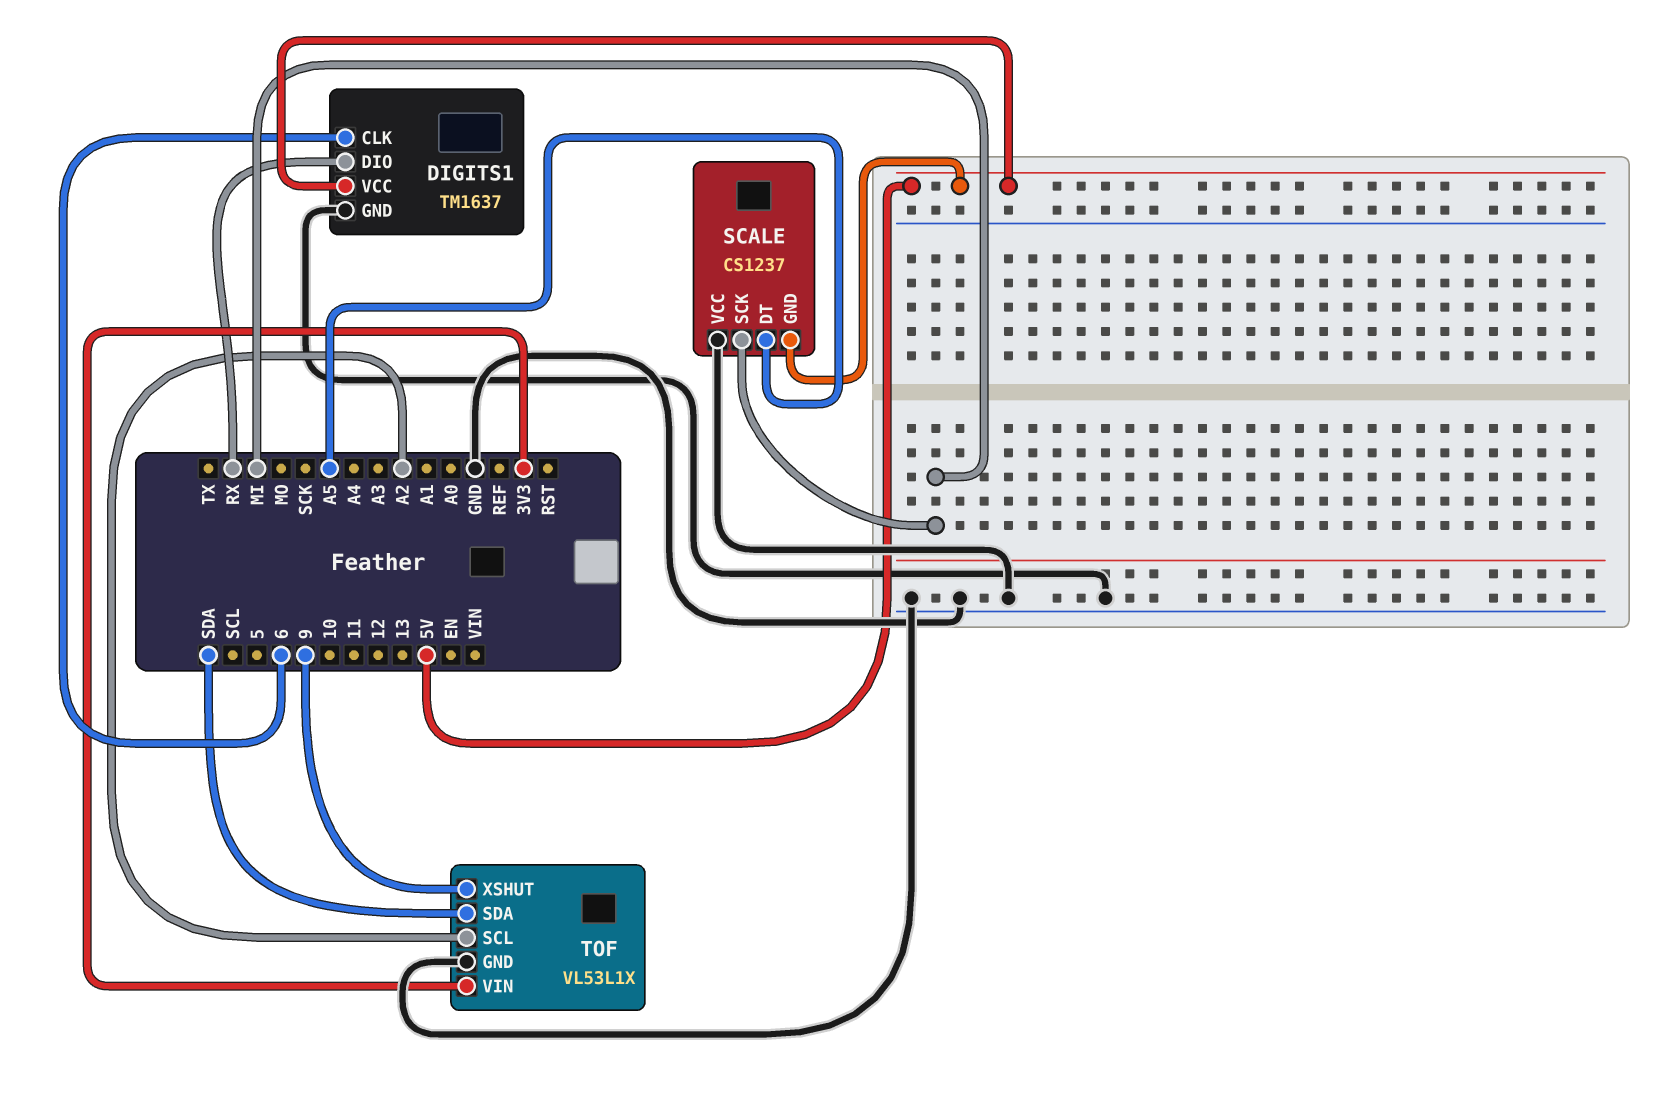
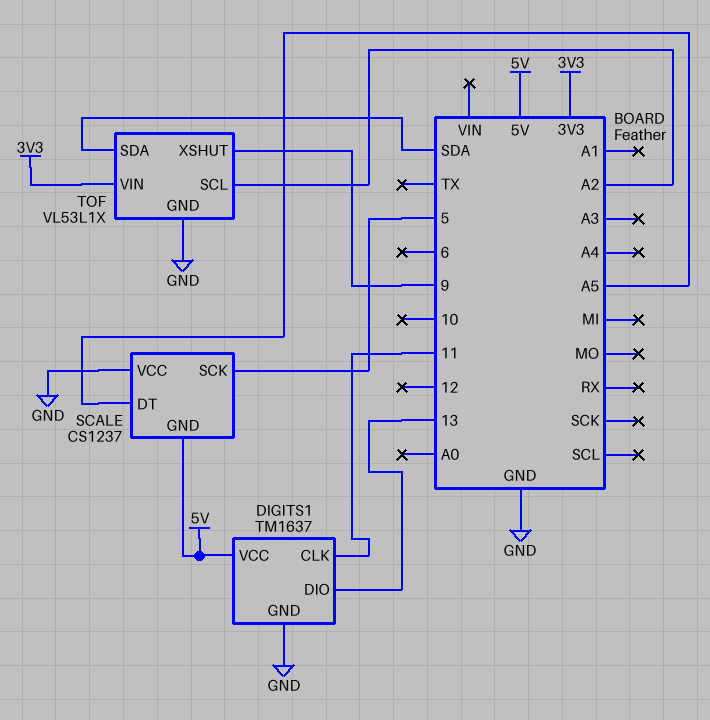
DIGITS1 pin CLK: 6 -> 11
DIGITS1 pin DIO: RX -> 13
SCALE pin SCK: MI -> 5

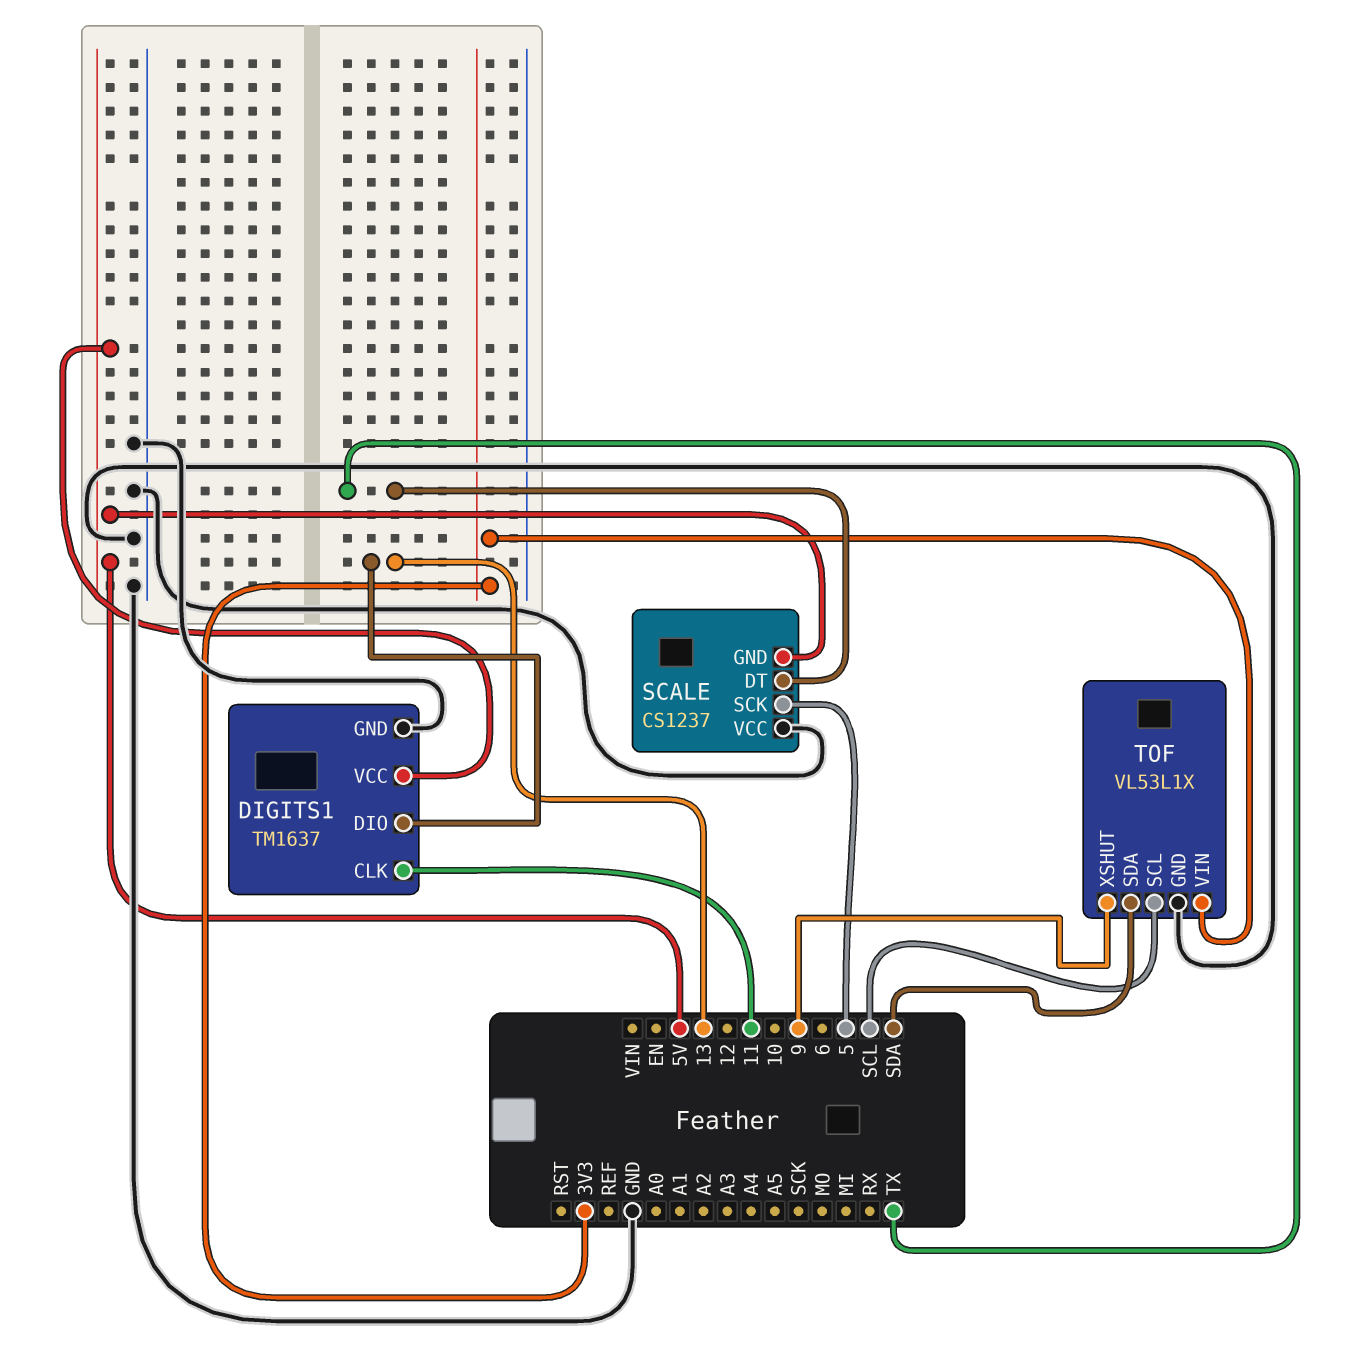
SCALE pin DT: A5 -> TX
TOF pin SCL: A2 -> SCL

